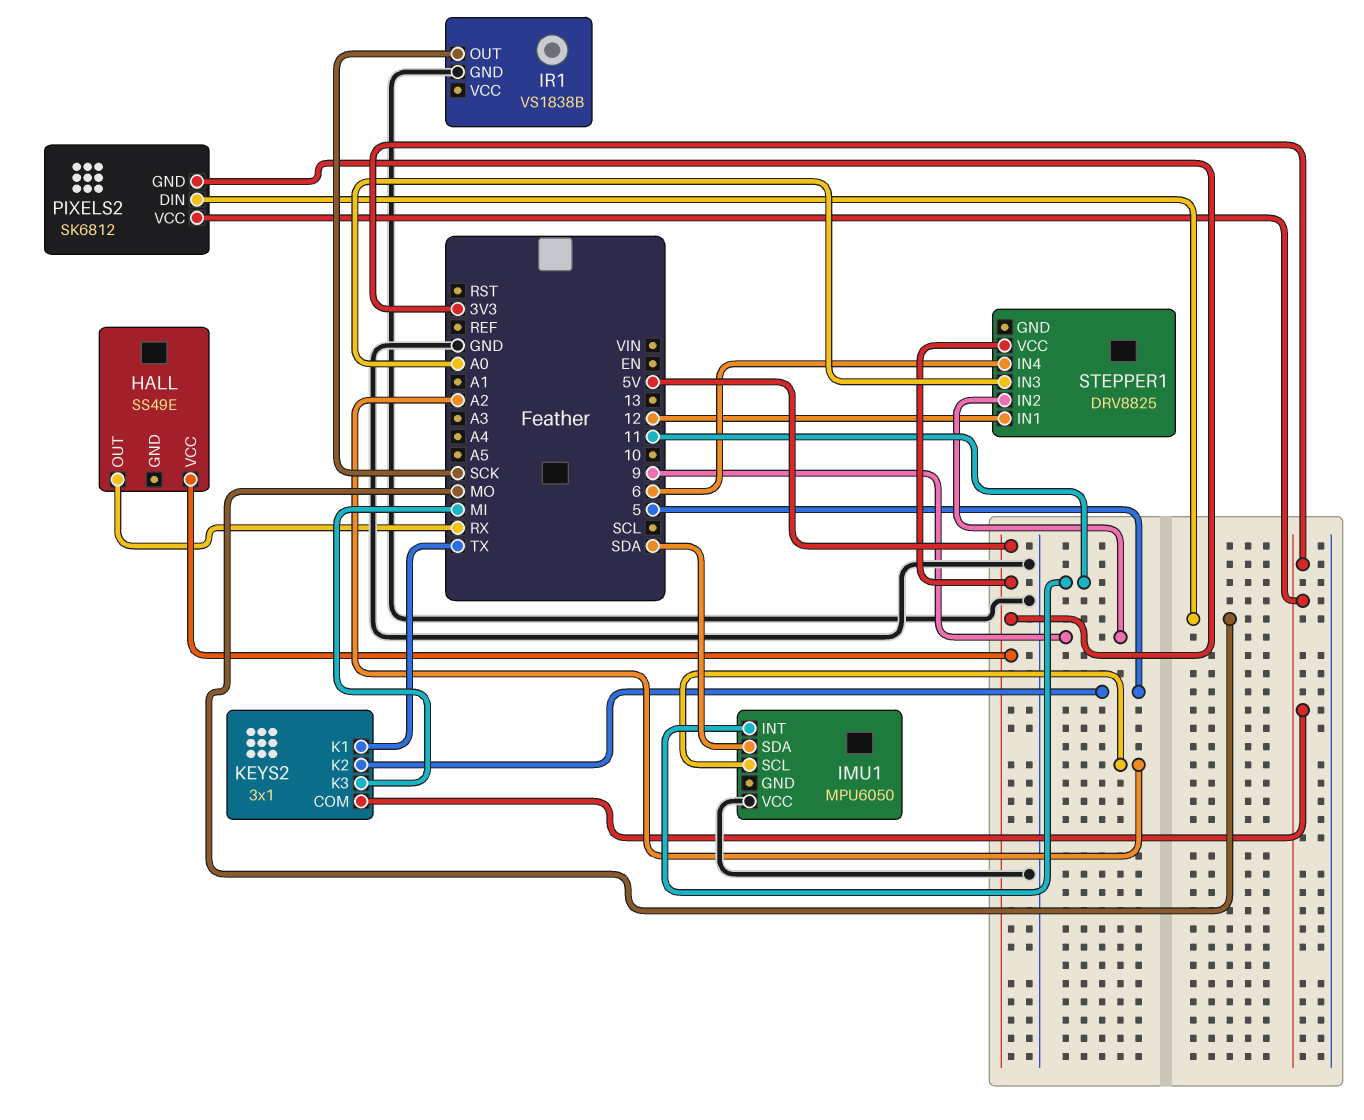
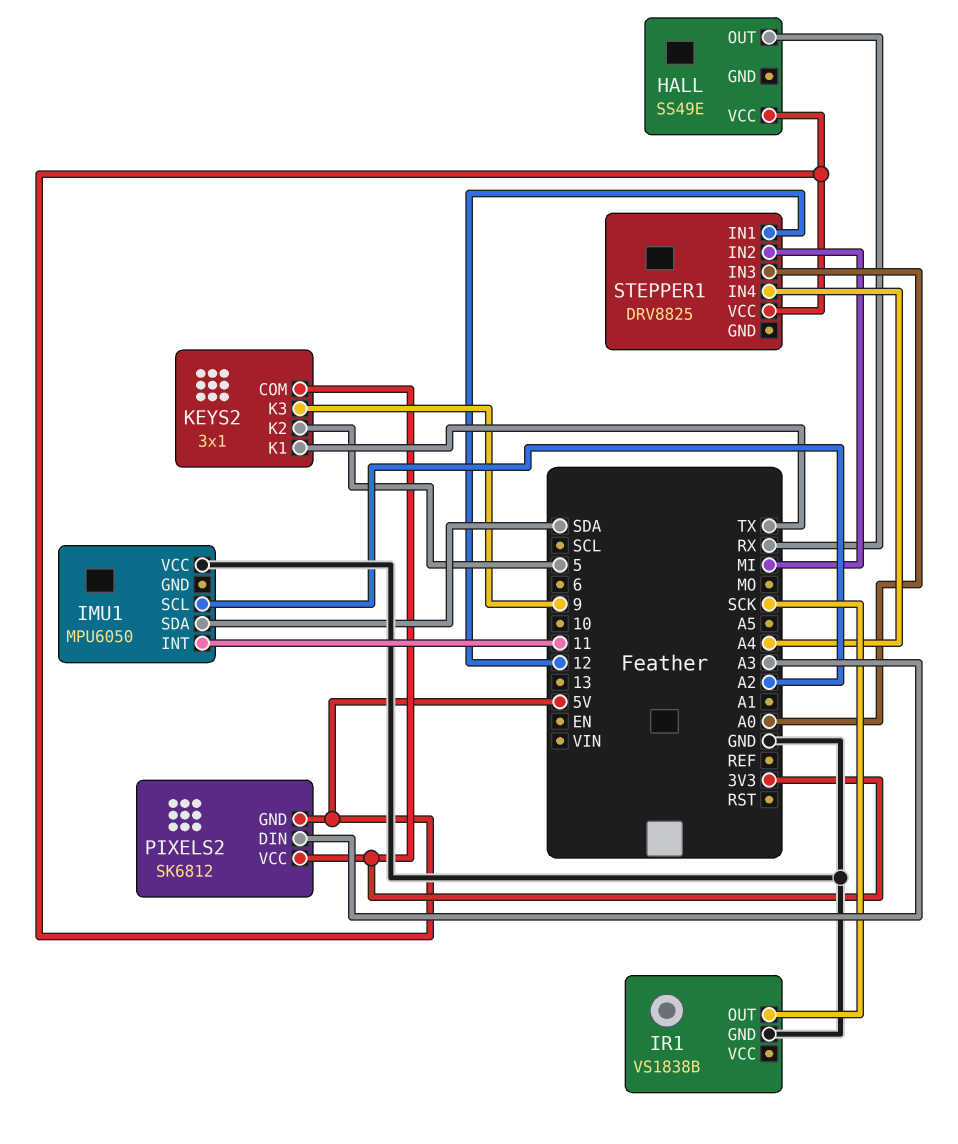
KEYS2 pin K3: MI -> 9
PIXELS2 pin DIN: MO -> A3
STEPPER1 pin IN2: 9 -> MI
STEPPER1 pin IN4: 6 -> A4

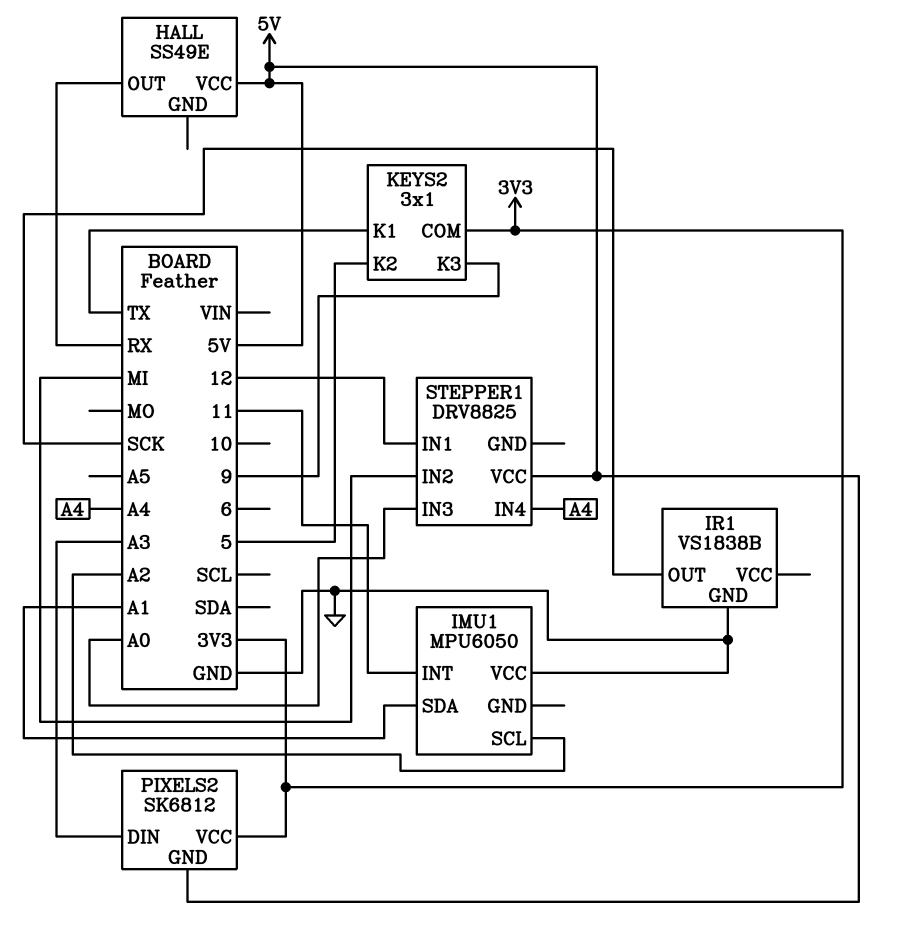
IMU1 pin SDA: SDA -> A1

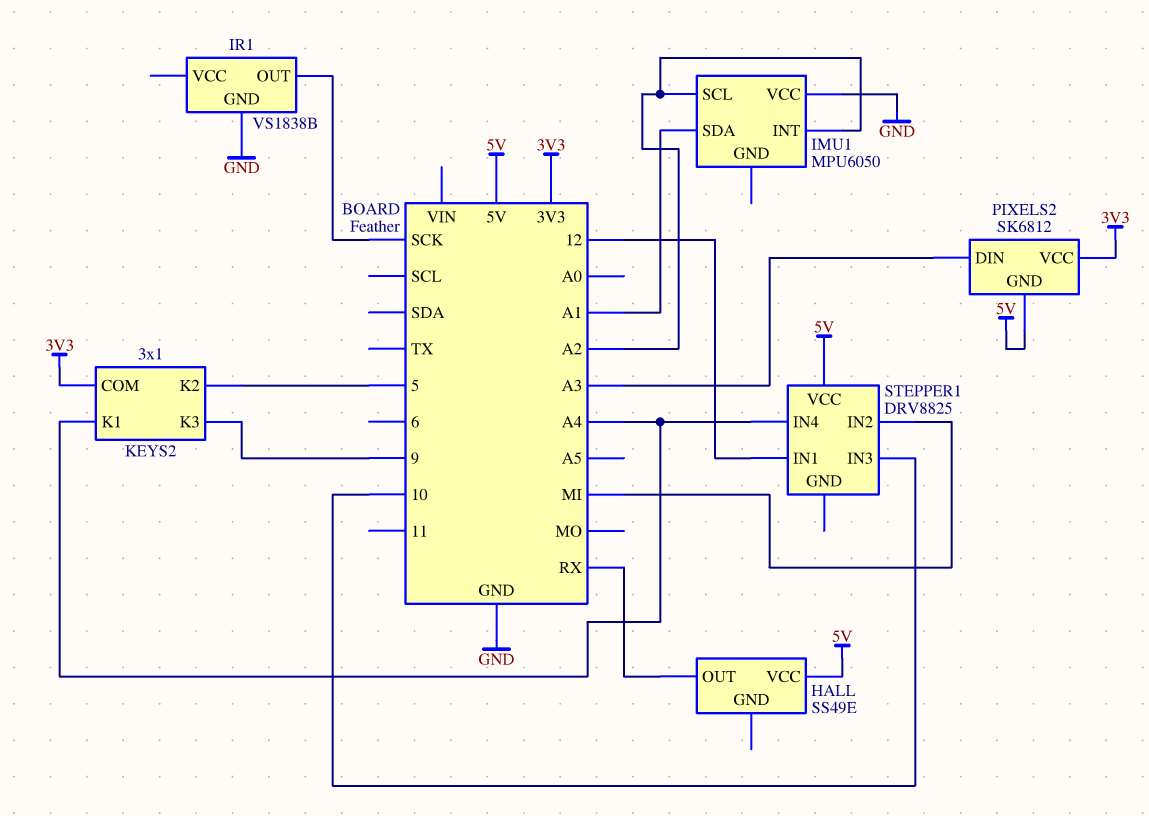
IMU1 pin INT: 11 -> A2
KEYS2 pin K1: TX -> A4
STEPPER1 pin IN3: A0 -> 10

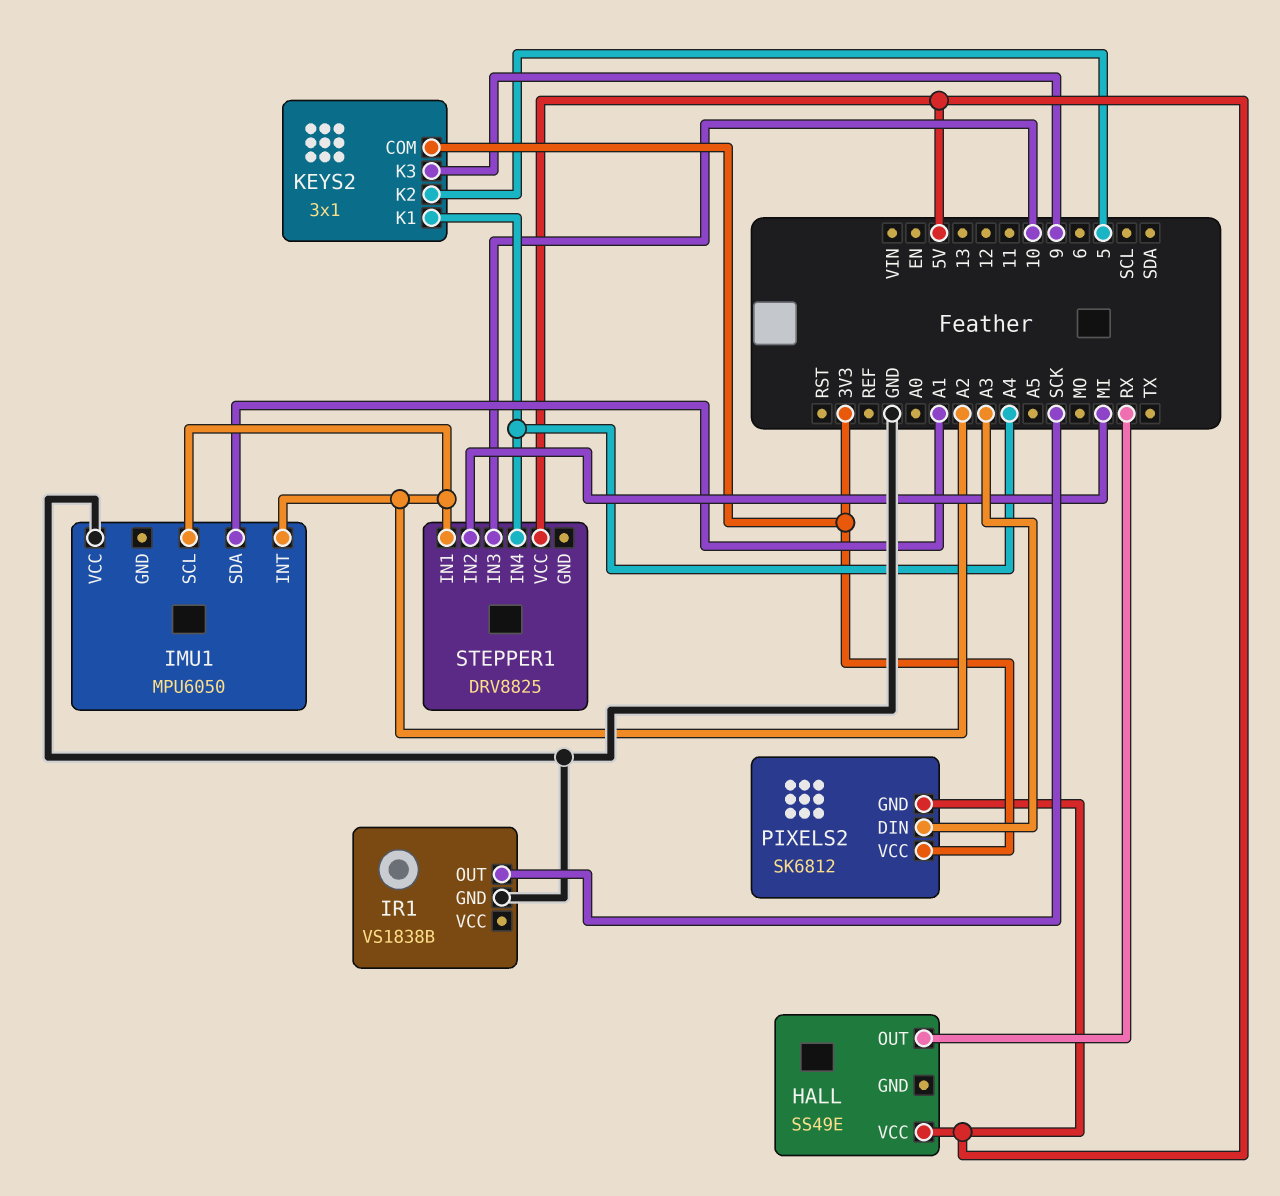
STEPPER1 pin IN1: 12 -> A2

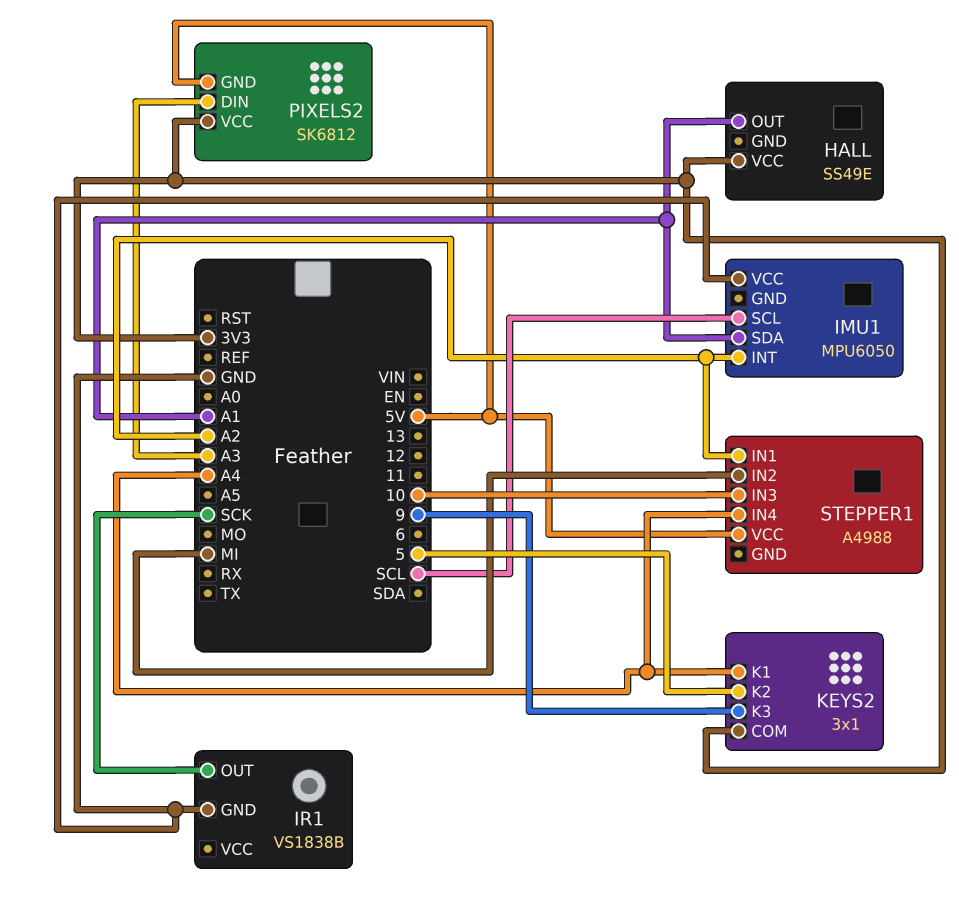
HALL pin OUT: RX -> A1
HALL pin VCC: 5V -> 3V3
IMU1 pin SCL: A2 -> SCL
STEPPER1: DRV8825 -> A4988

